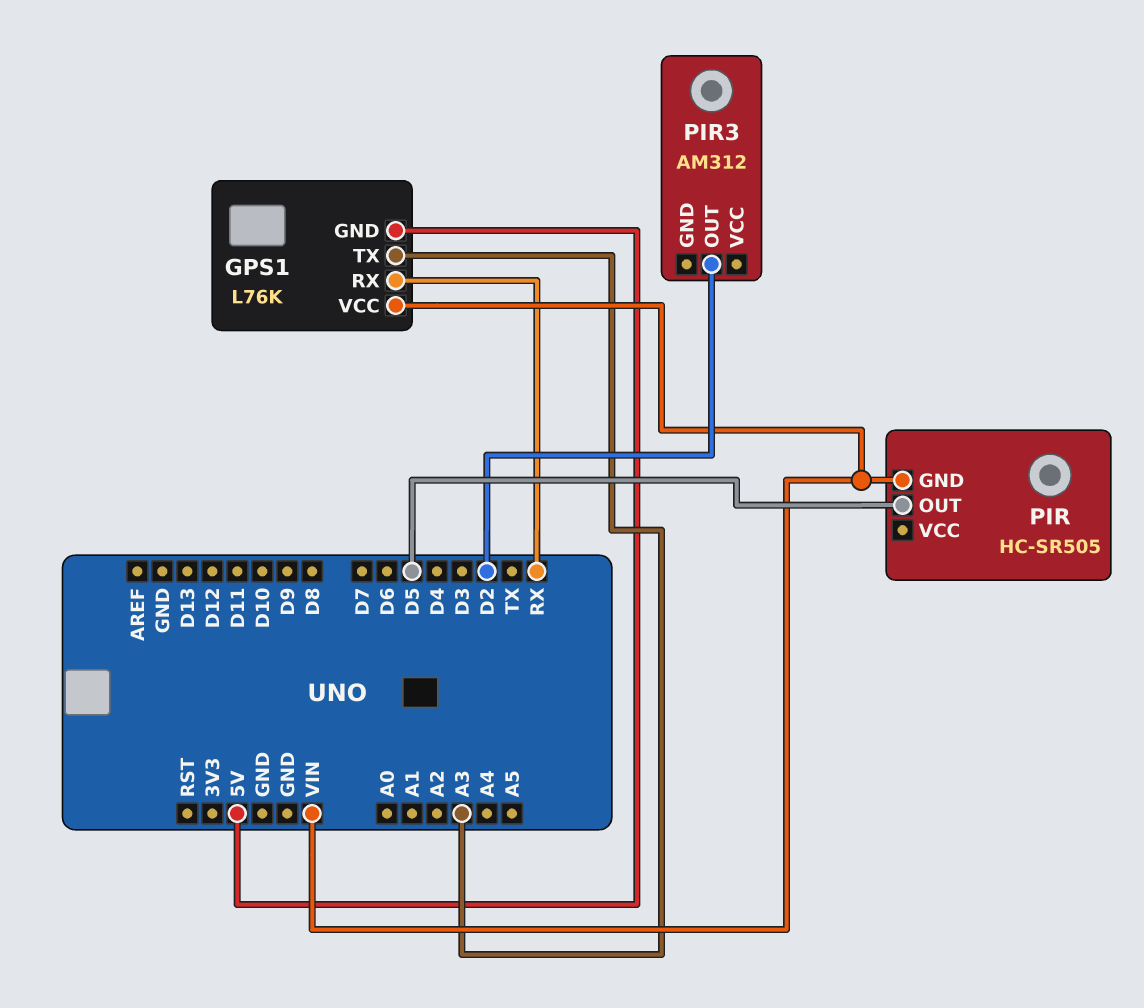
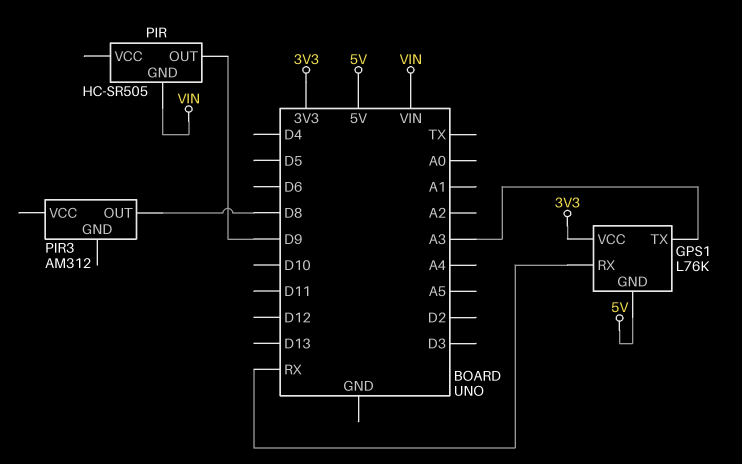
GPS1 pin VCC: VIN -> 3V3
PIR pin OUT: D5 -> D9
PIR3 pin OUT: D2 -> D8

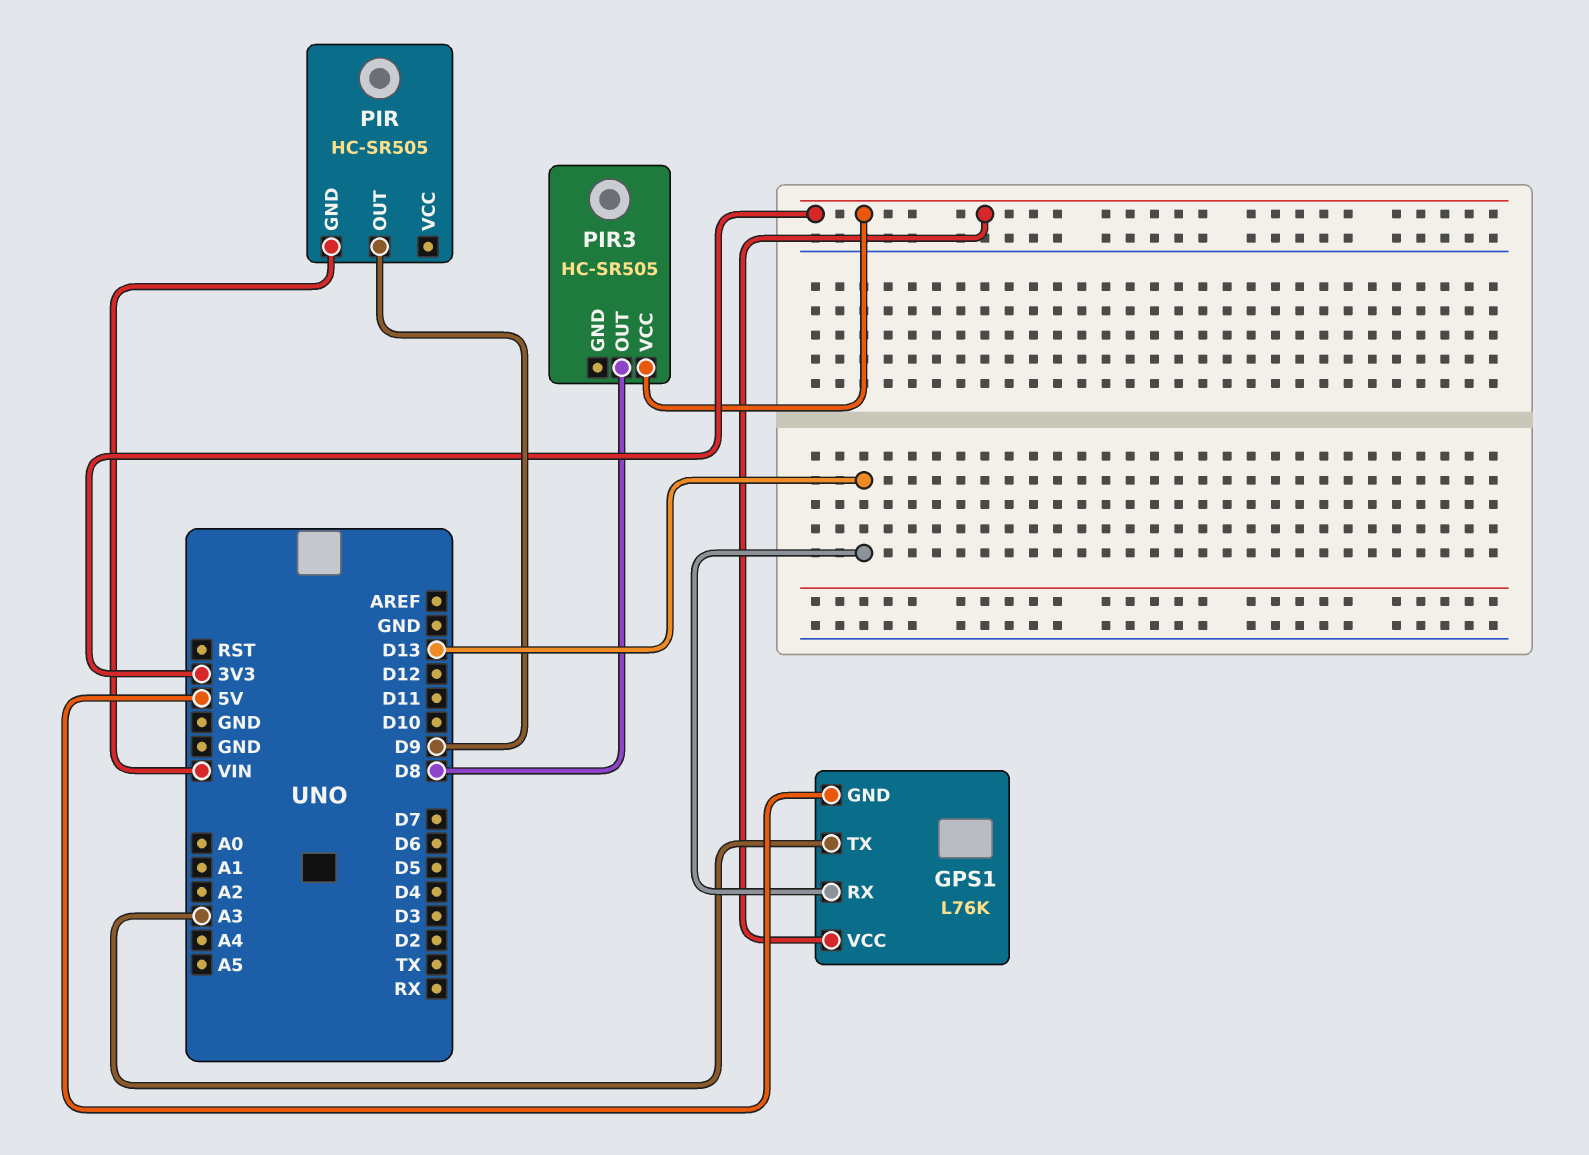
GPS1 pin RX: RX -> D13
PIR3: AM312 -> HC-SR505
PIR3 pin VCC: none -> 3V3

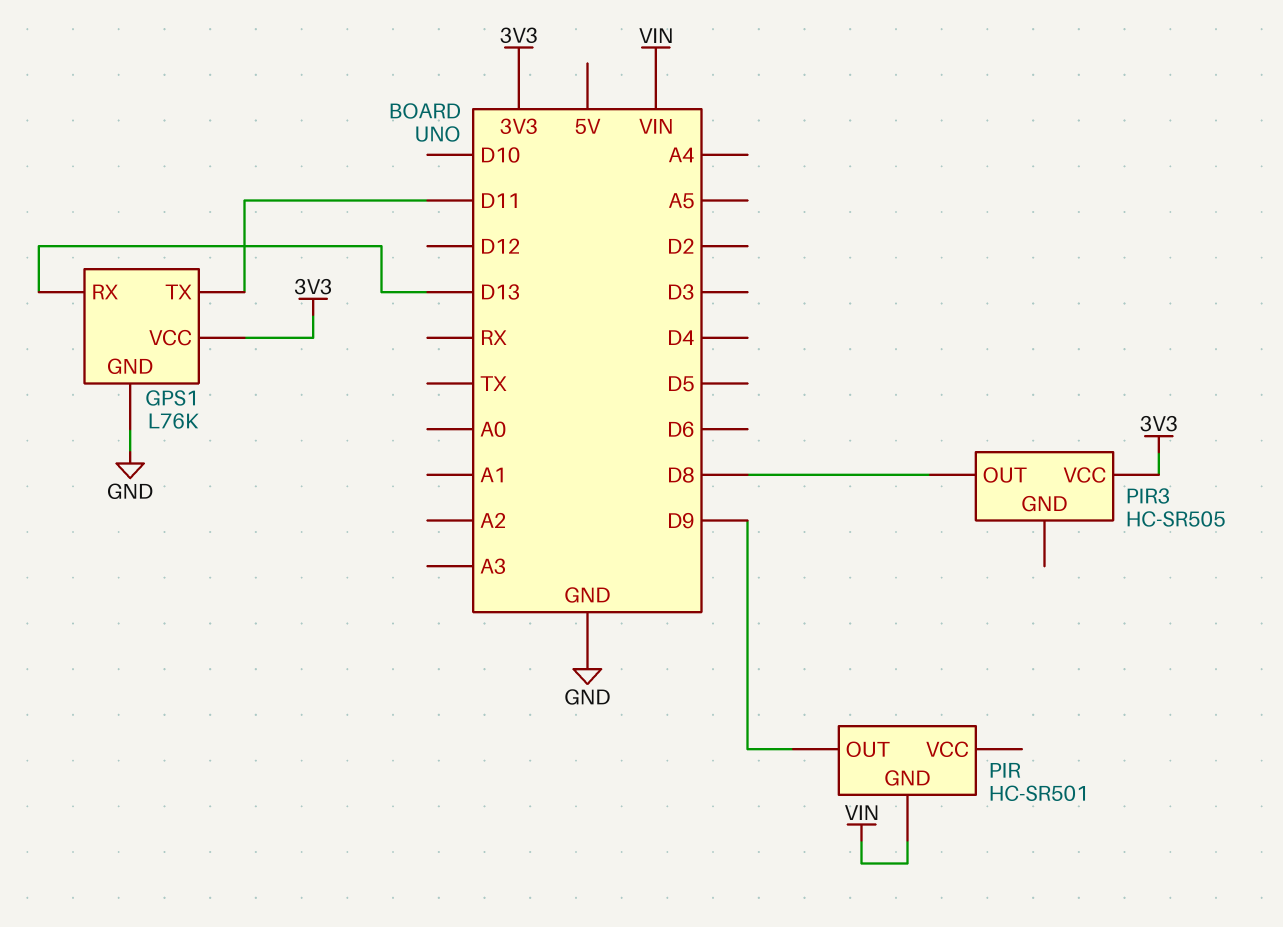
GPS1 pin GND: 5V -> GND
GPS1 pin TX: A3 -> D11
PIR: HC-SR505 -> HC-SR501

